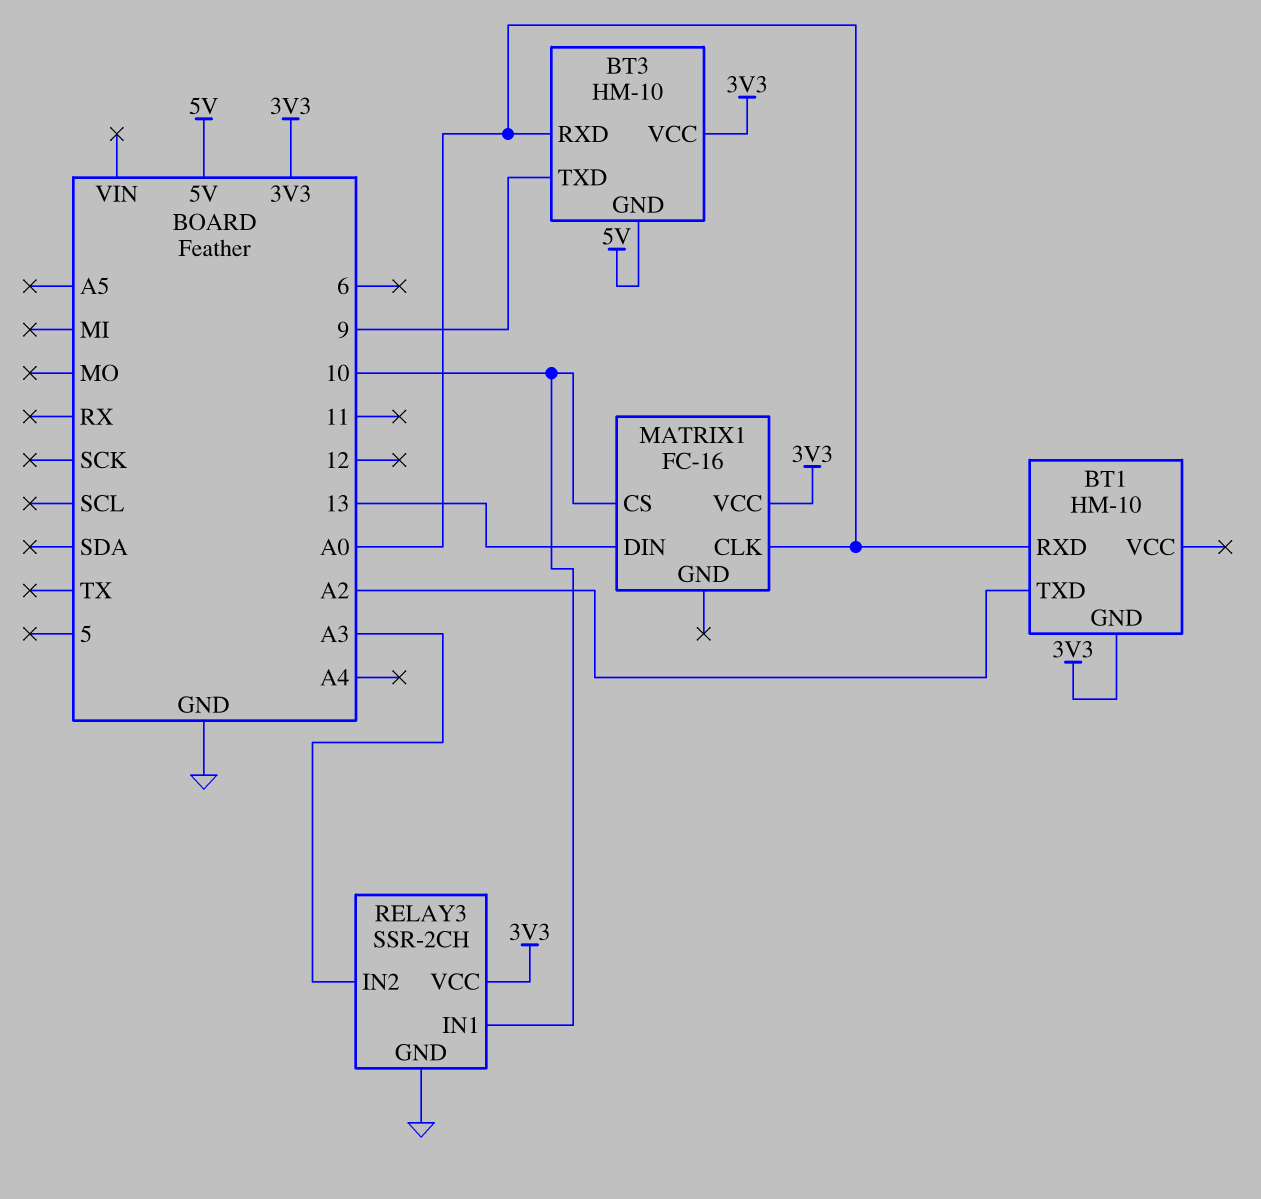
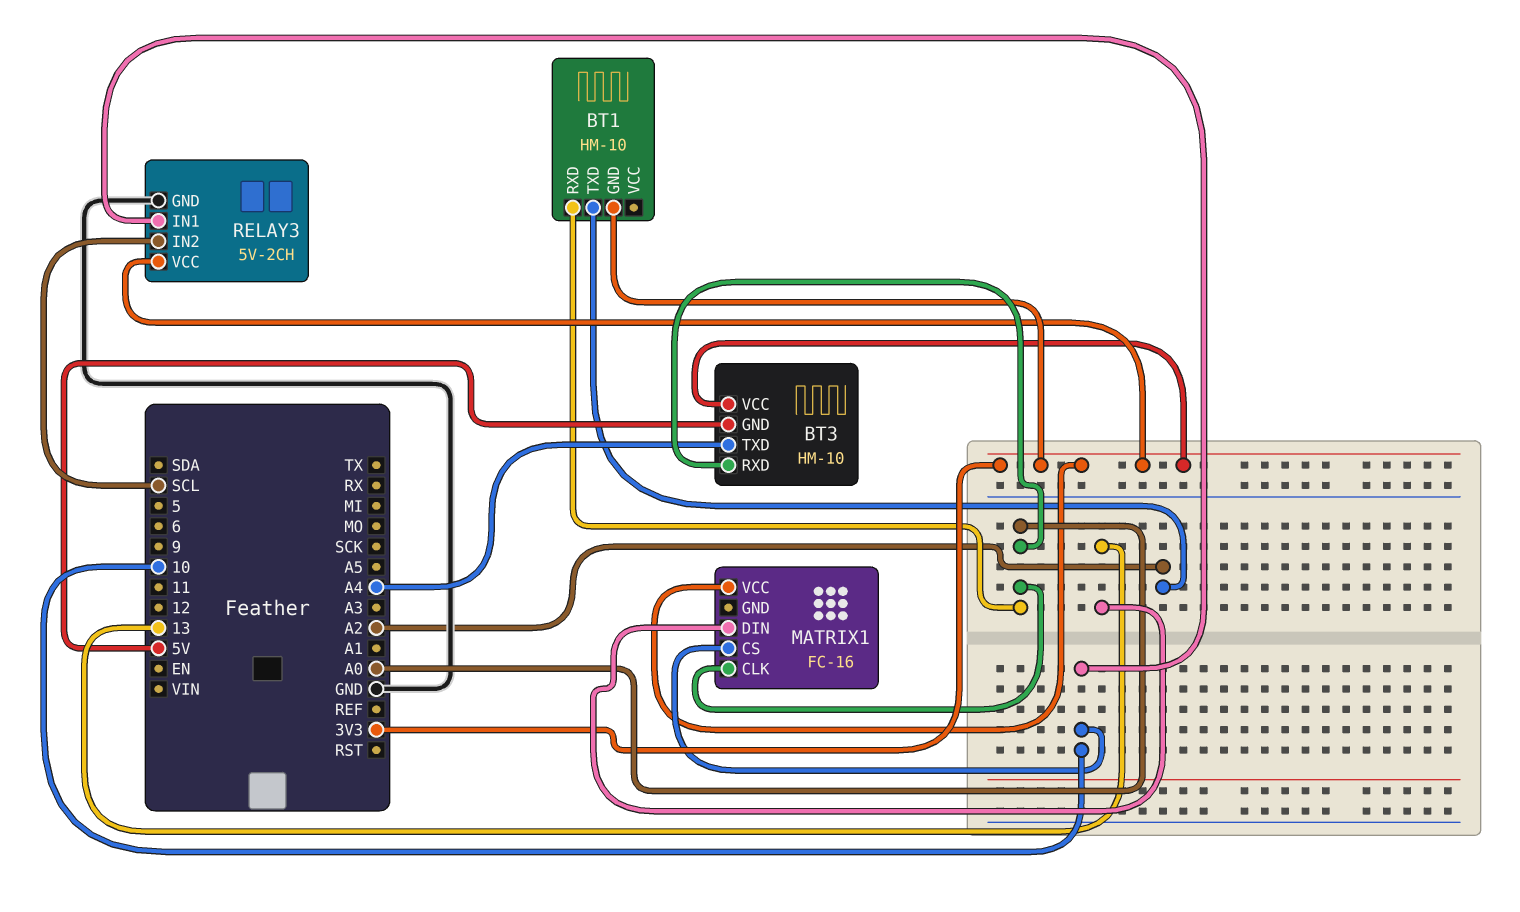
BT3 pin TXD: 9 -> A4
RELAY3: SSR-2CH -> 5V-2CH
RELAY3 pin IN2: A3 -> SCL

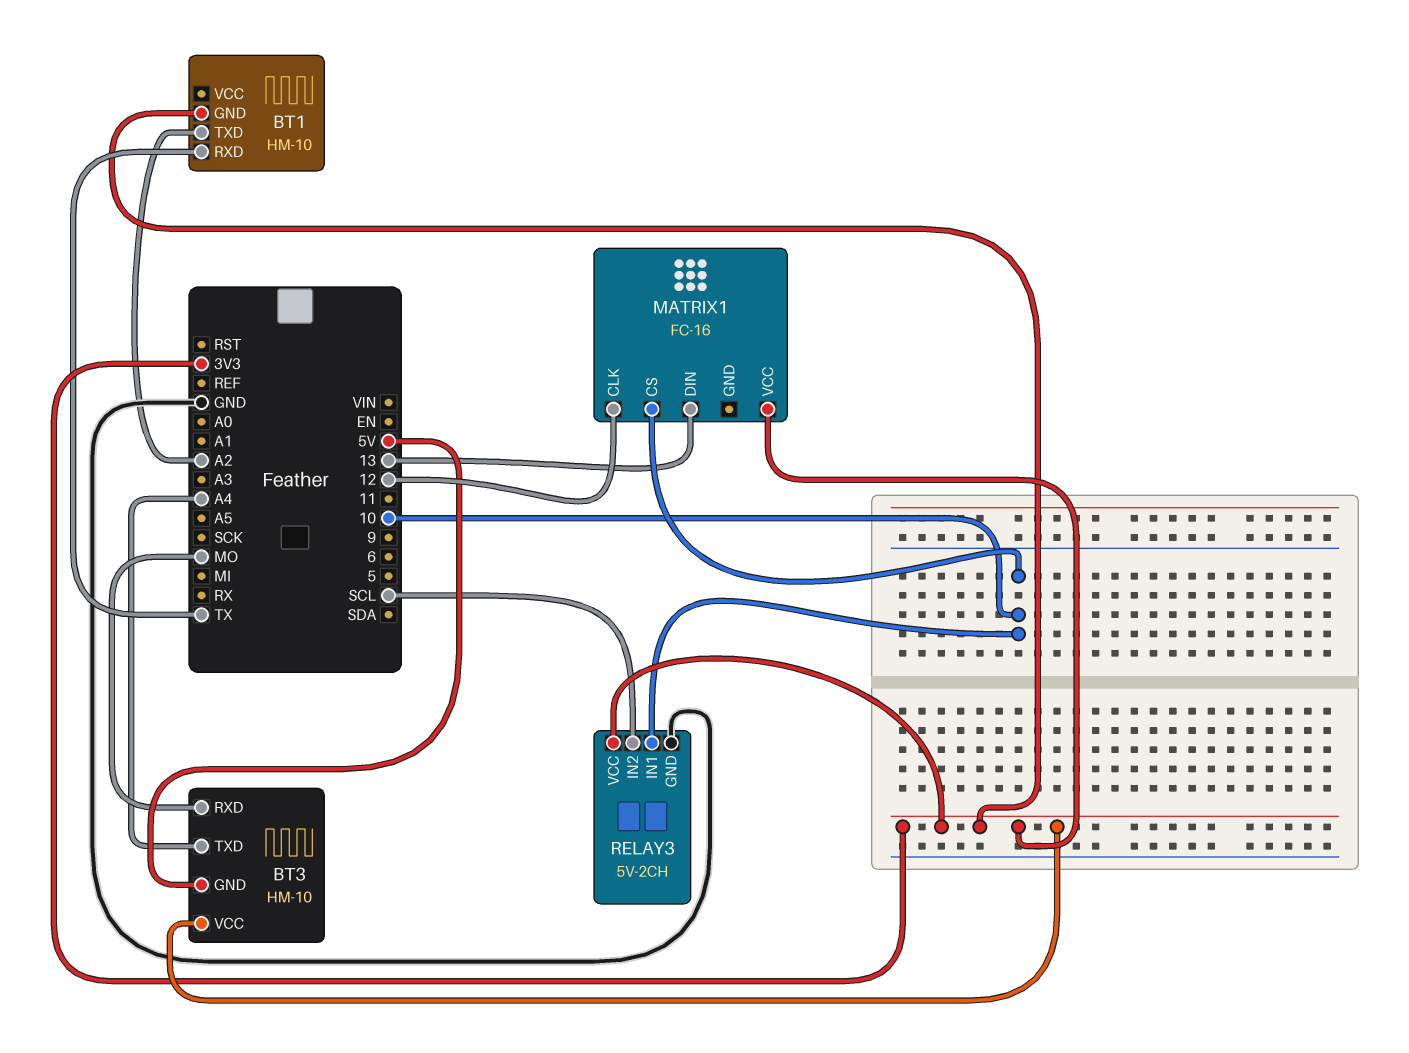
BT1 pin RXD: A0 -> TX
BT3 pin RXD: A0 -> MO
MATRIX1 pin CLK: A0 -> 12

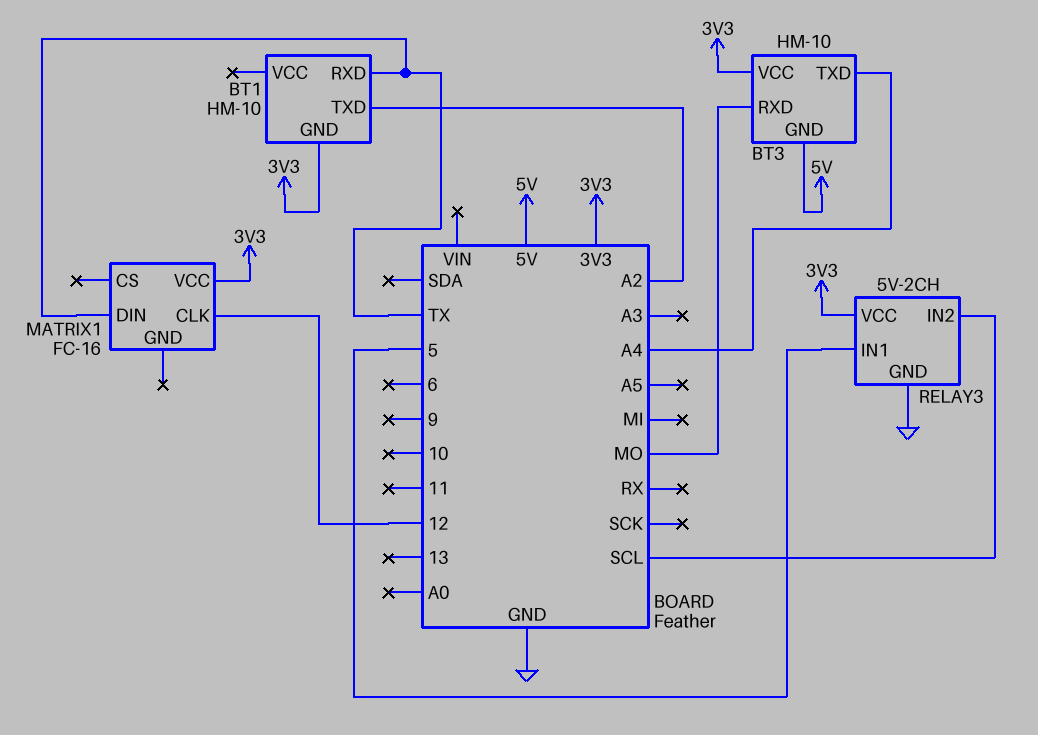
MATRIX1 pin CS: 10 -> none
MATRIX1 pin DIN: 13 -> TX
RELAY3 pin IN1: 10 -> 5

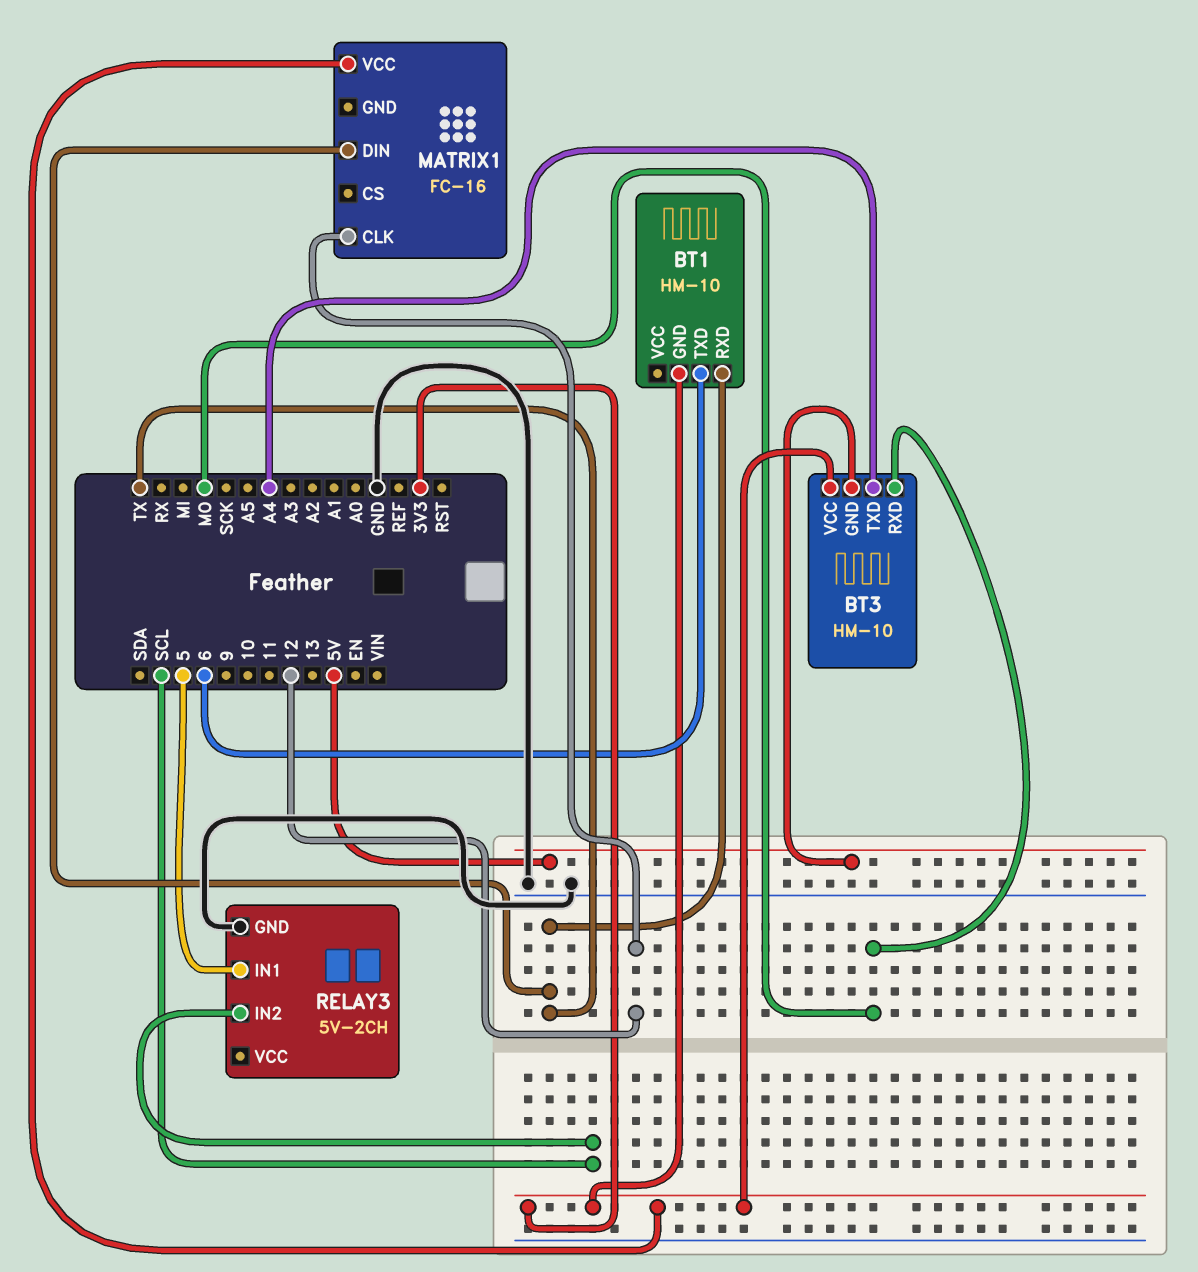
BT1 pin TXD: A2 -> 6
RELAY3 pin VCC: 3V3 -> none

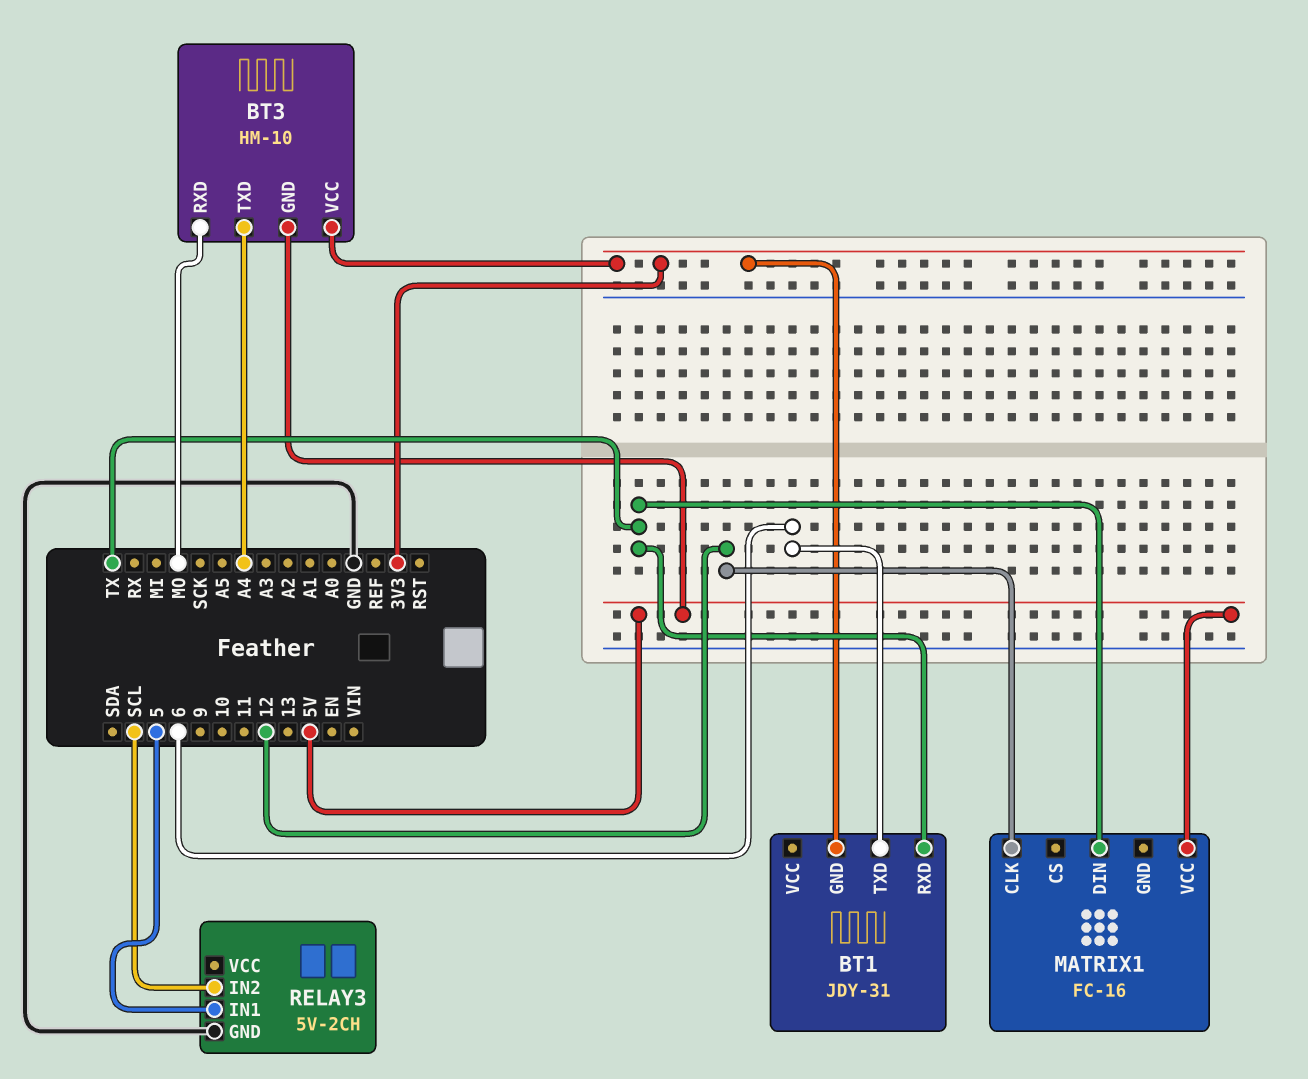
BT1: HM-10 -> JDY-31
MATRIX1 pin VCC: 3V3 -> 5V

